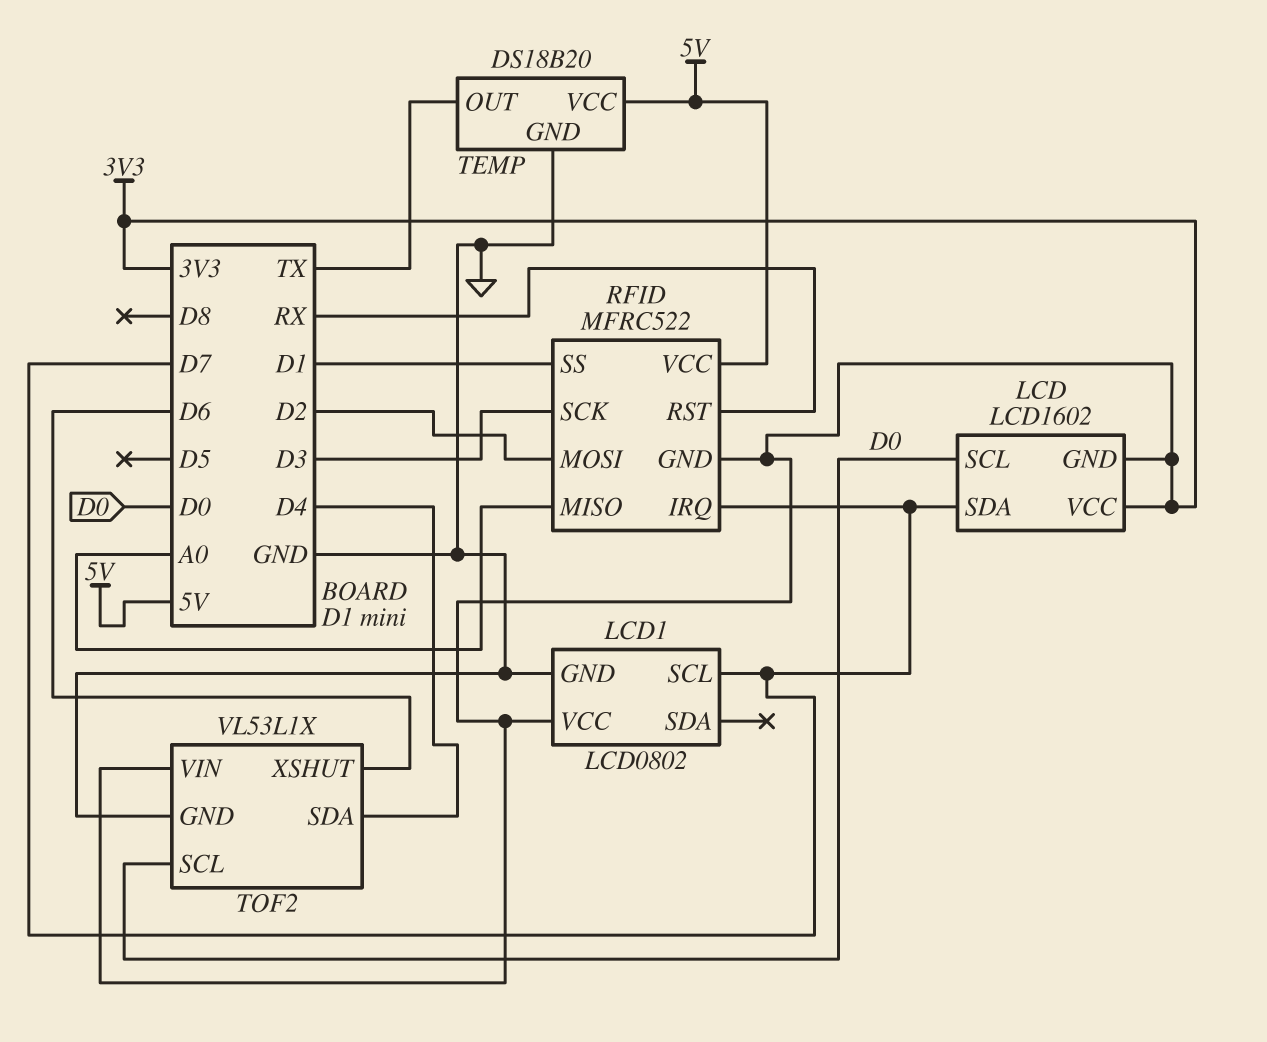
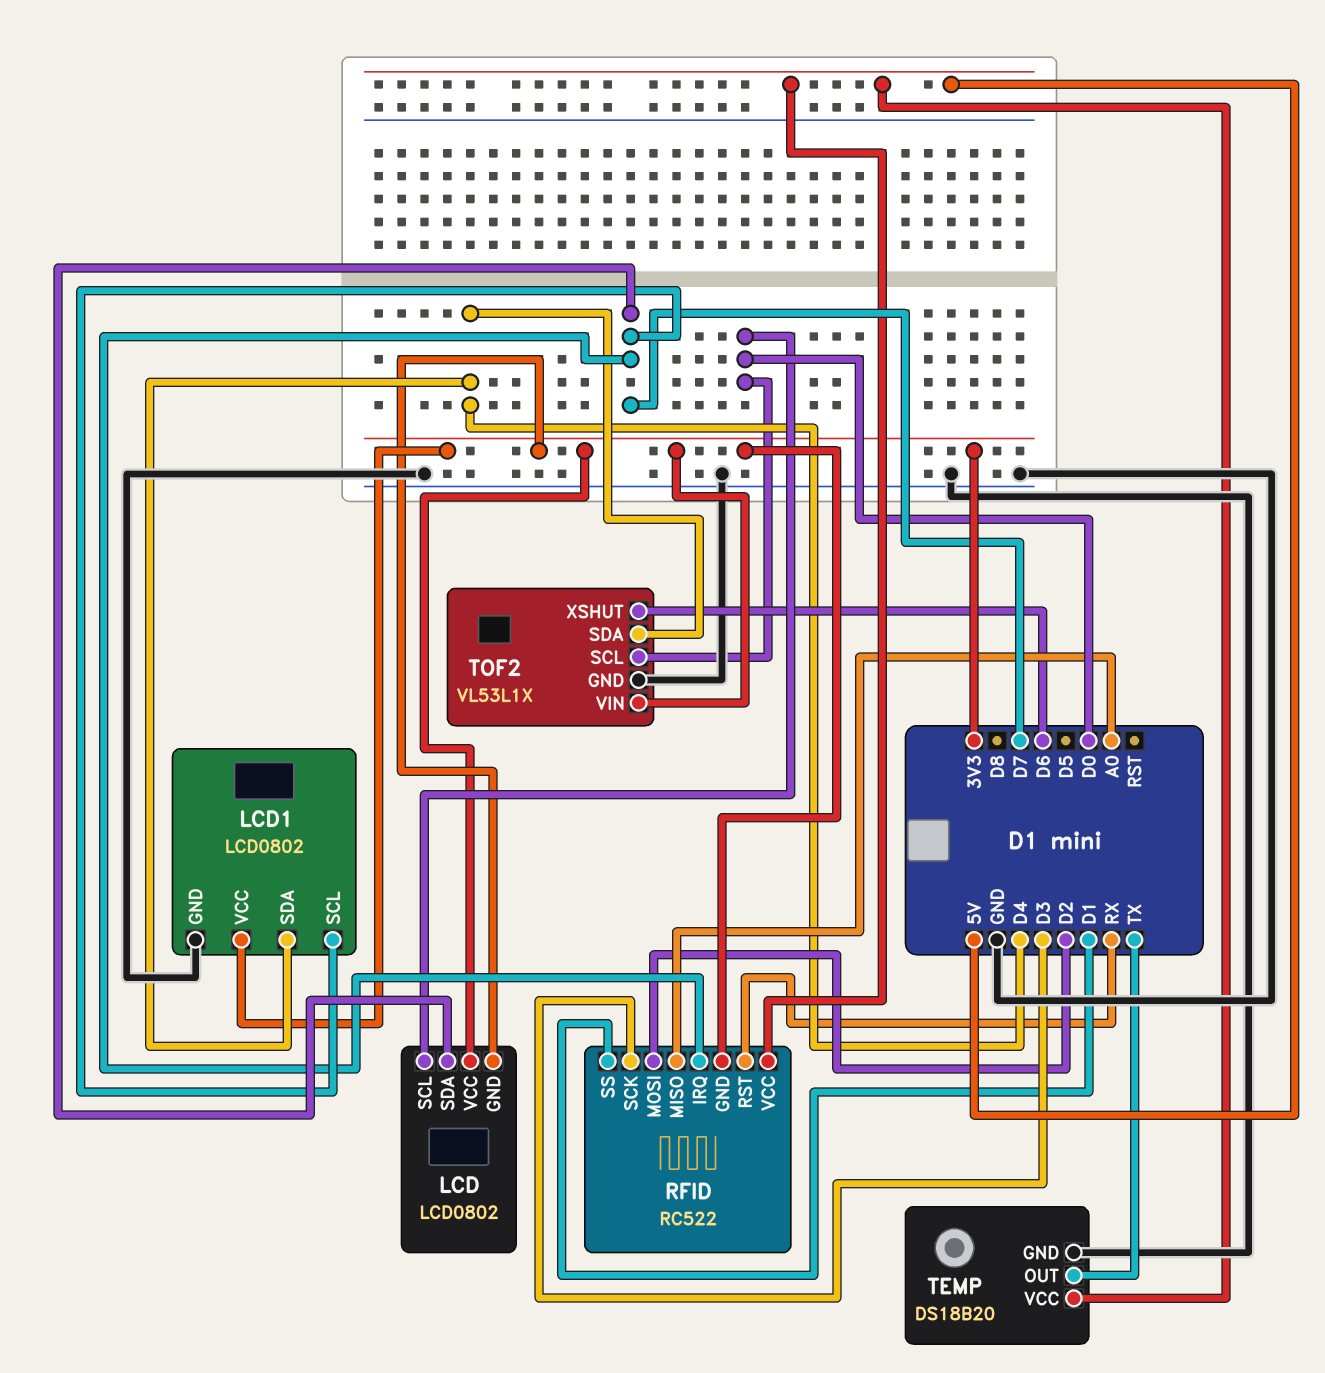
LCD: LCD1602 -> LCD0802
LCD1 pin SDA: none -> D4
RFID: MFRC522 -> RC522

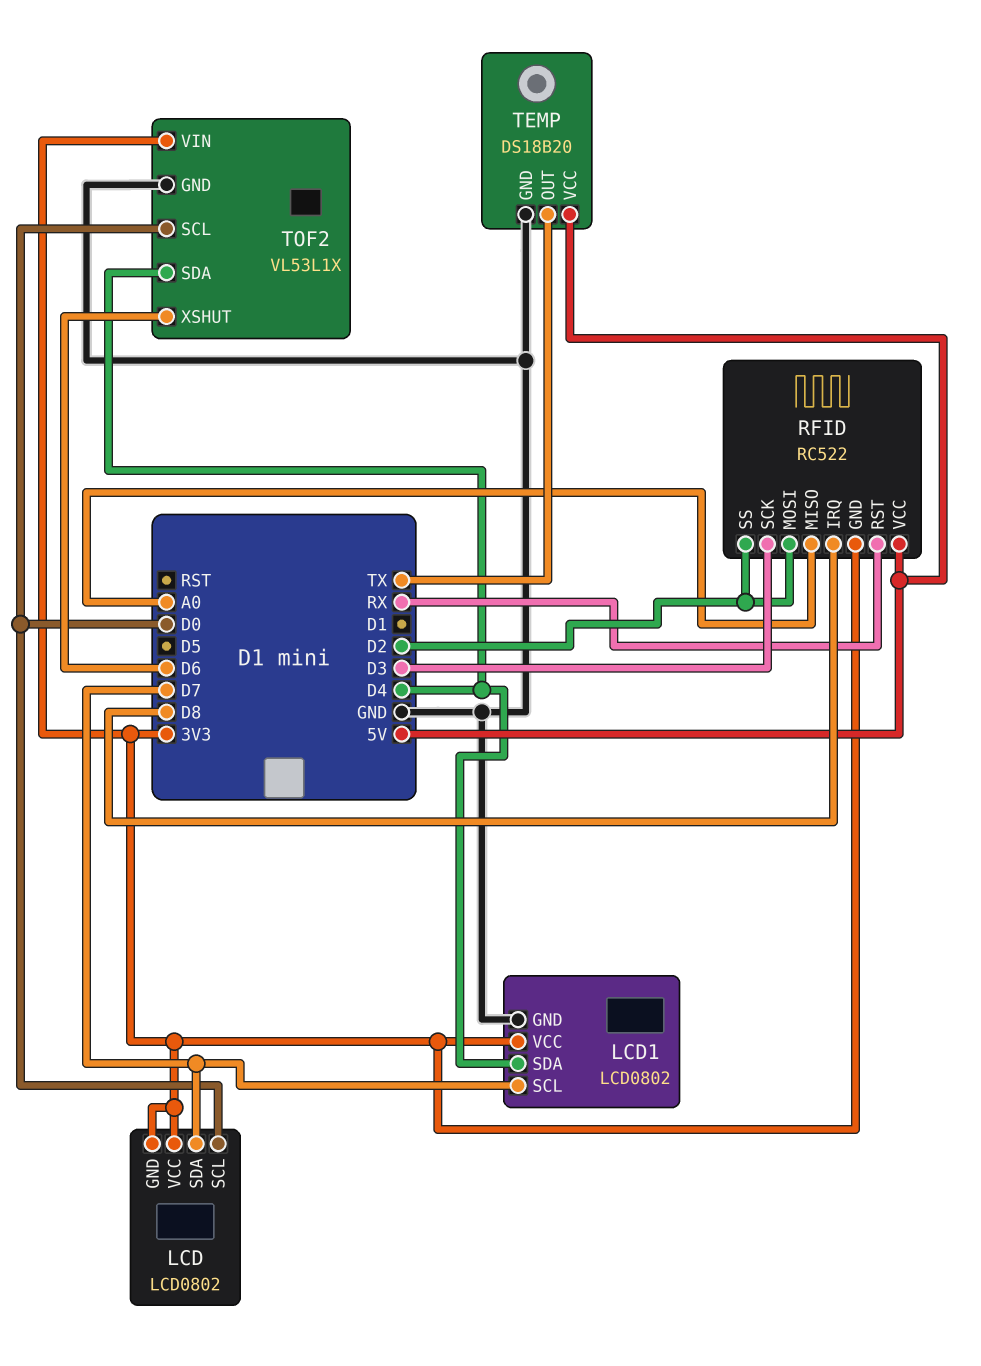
RFID pin IRQ: D7 -> D8
RFID pin SS: D1 -> D2

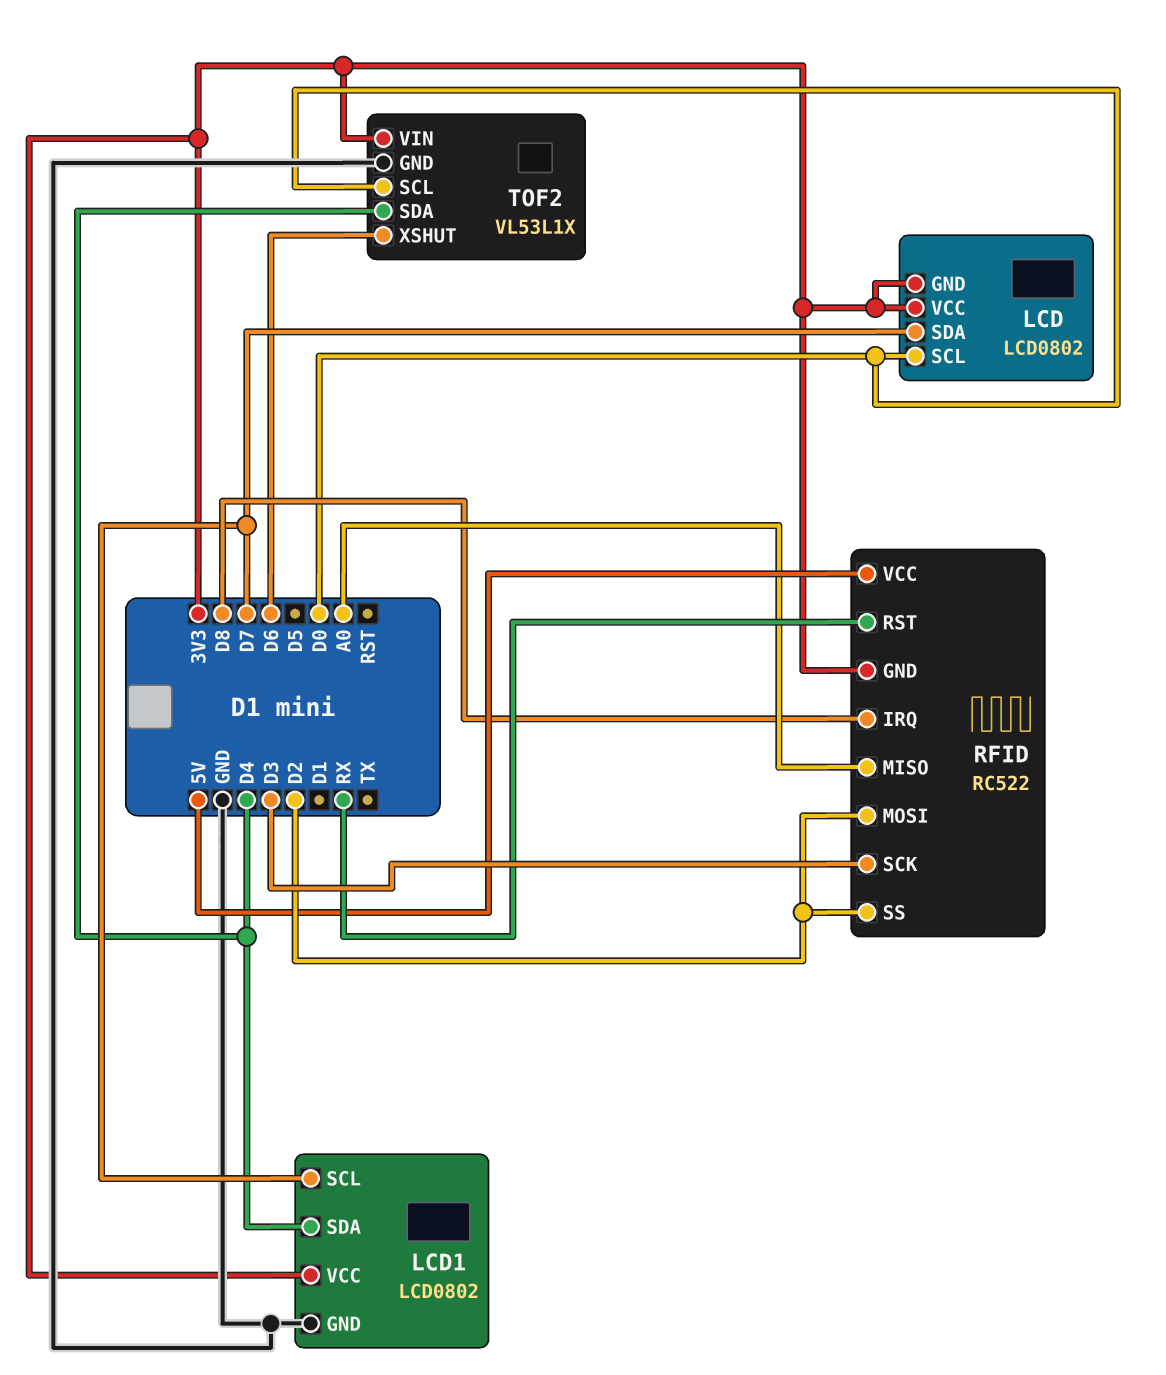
TEMP: DS18B20 -> none
TEMP pin GND: GND -> none
TEMP pin OUT: TX -> none
TEMP pin VCC: 5V -> none

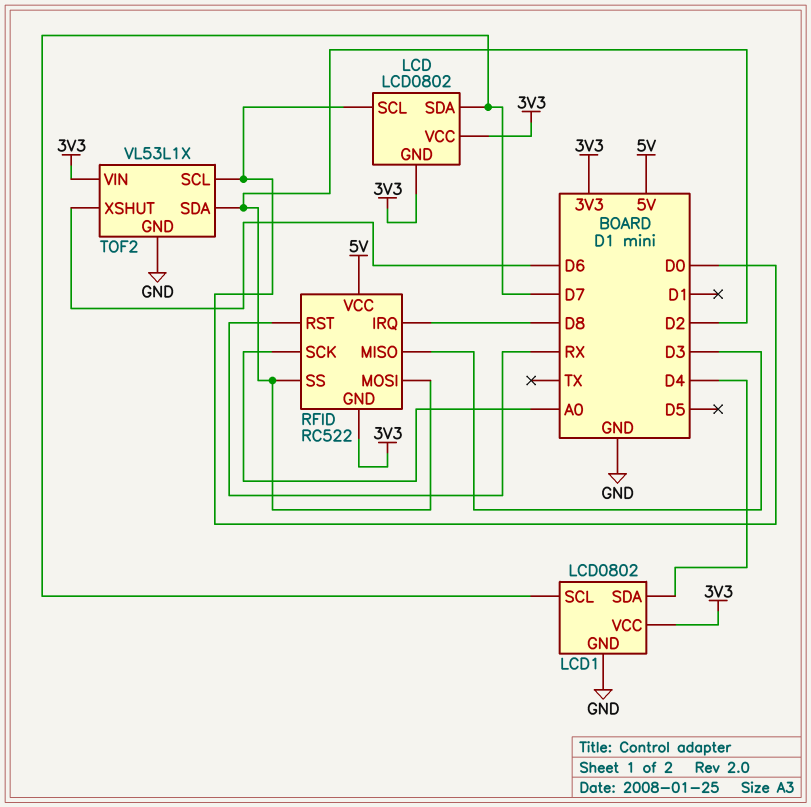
RFID pin MISO: A0 -> D3
RFID pin SCK: D3 -> A0
TOF2 pin SDA: D4 -> D2

